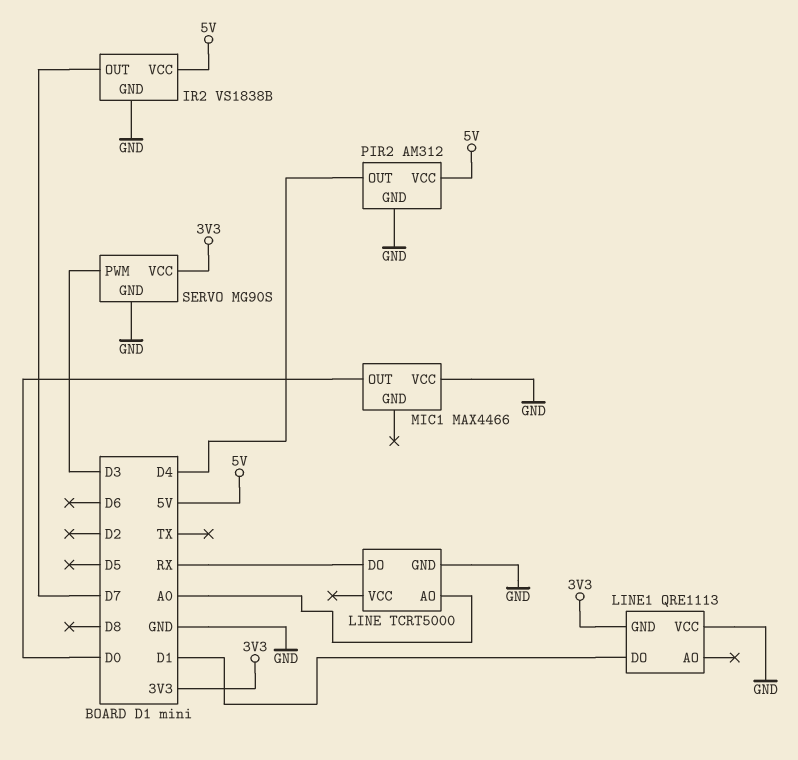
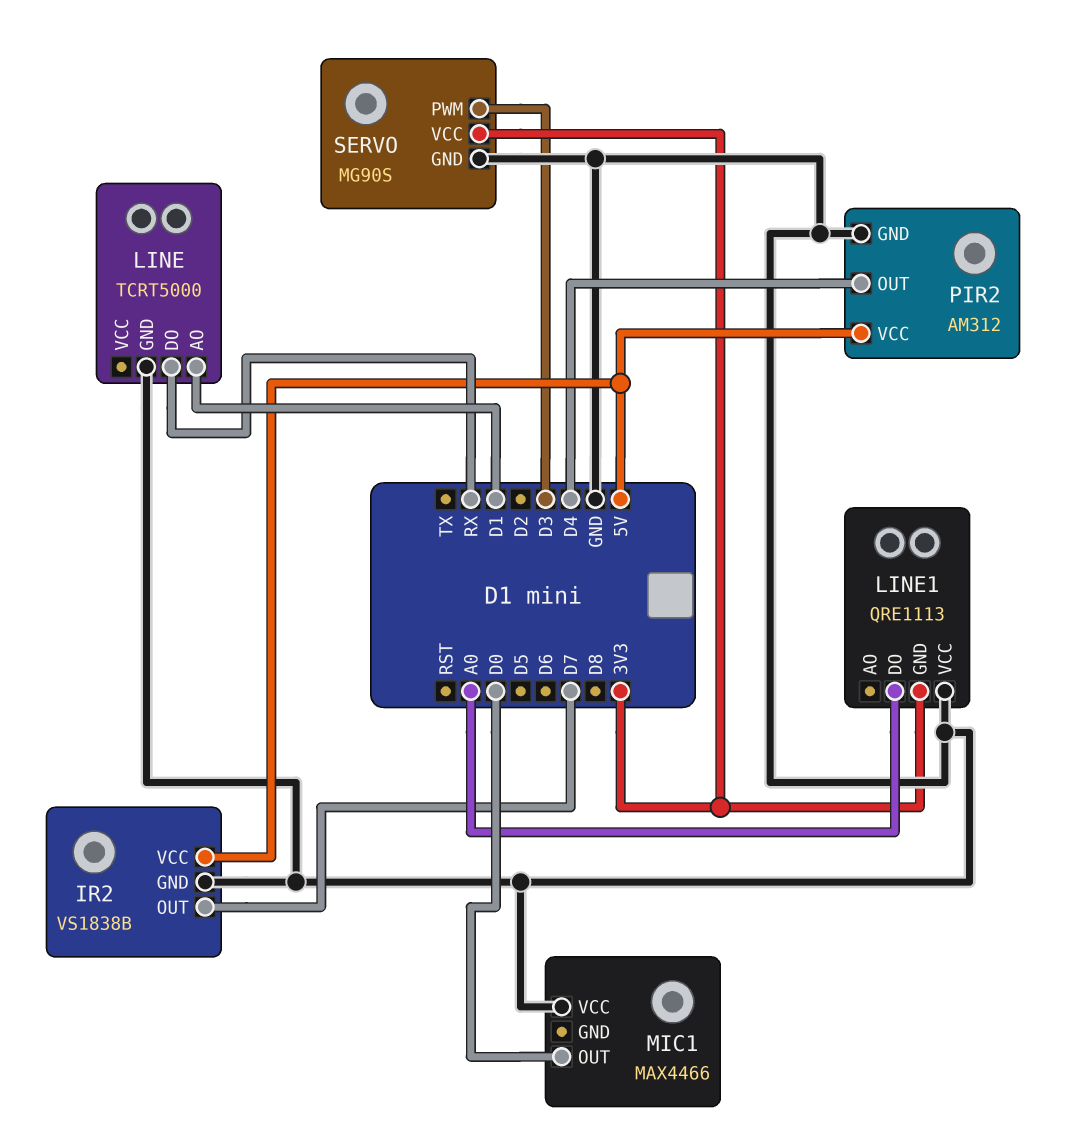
LINE pin AO: A0 -> D1
LINE1 pin DO: D1 -> A0

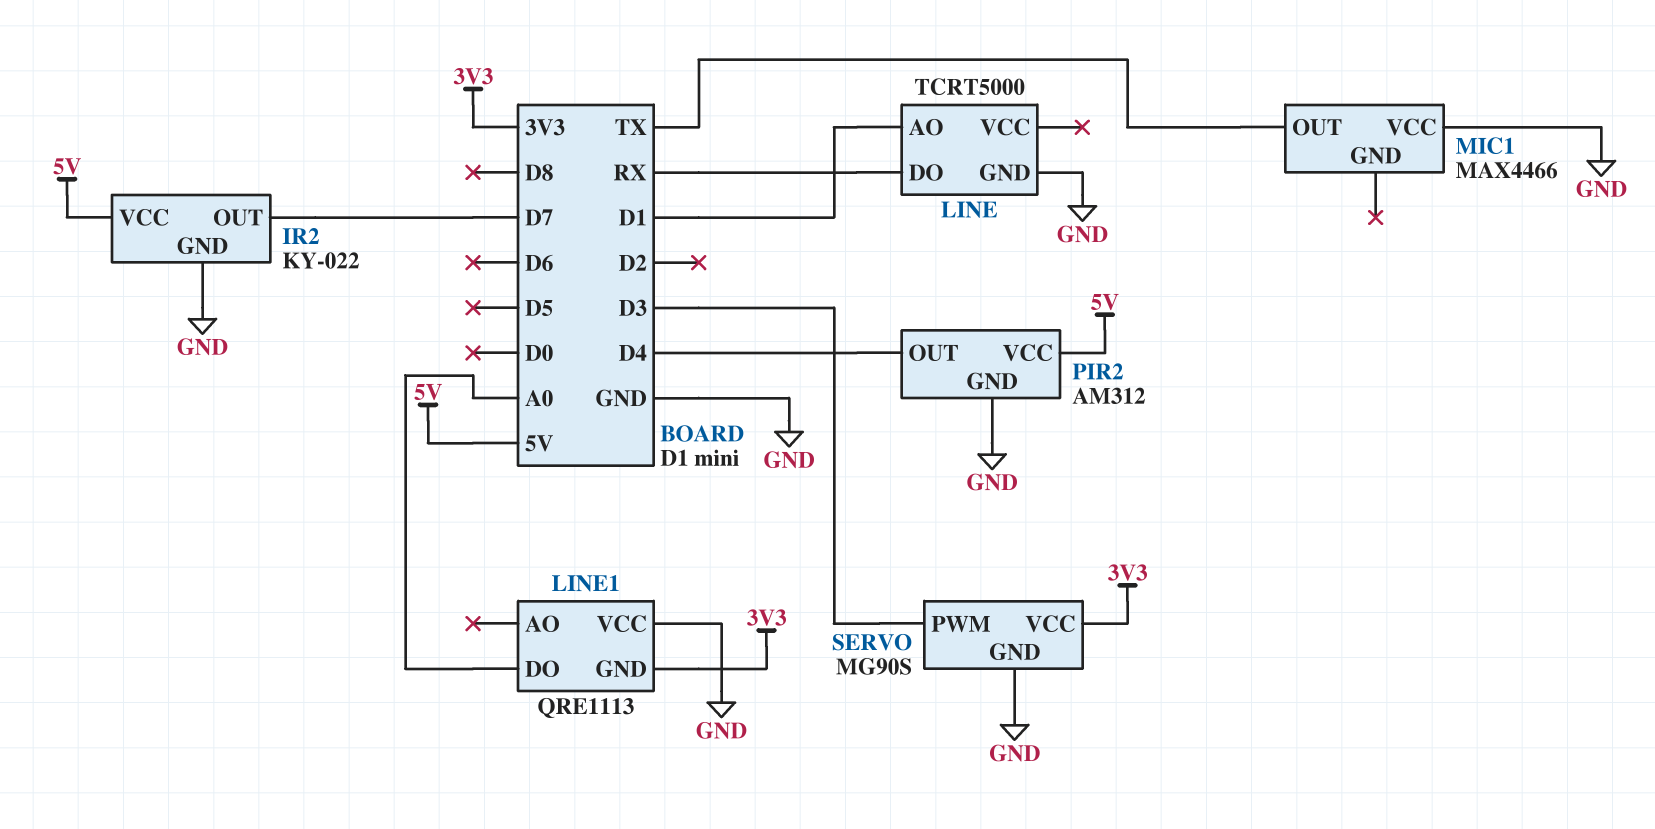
IR2: VS1838B -> KY-022
MIC1 pin OUT: D0 -> TX

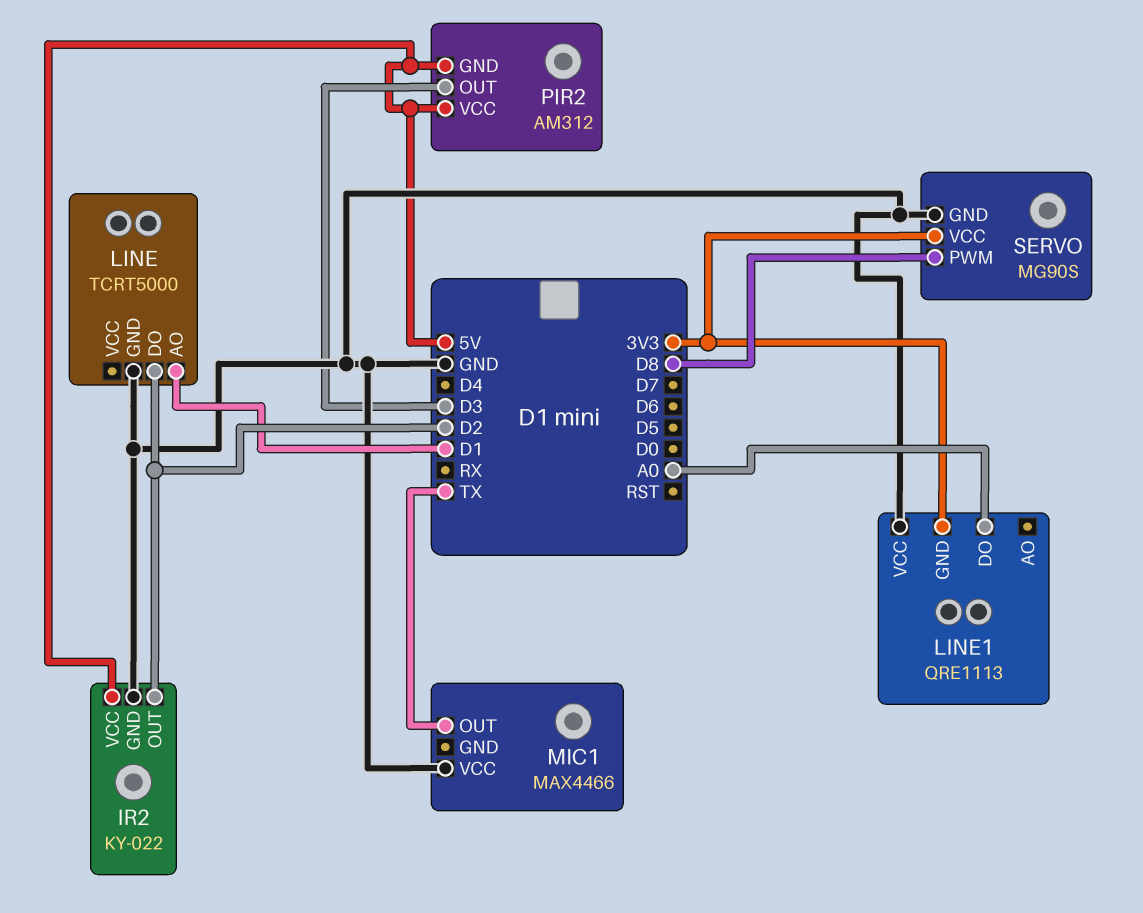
IR2 pin OUT: D7 -> D2
LINE pin DO: RX -> D2
PIR2 pin GND: GND -> 5V
PIR2 pin OUT: D4 -> D3
SERVO pin PWM: D3 -> D8

